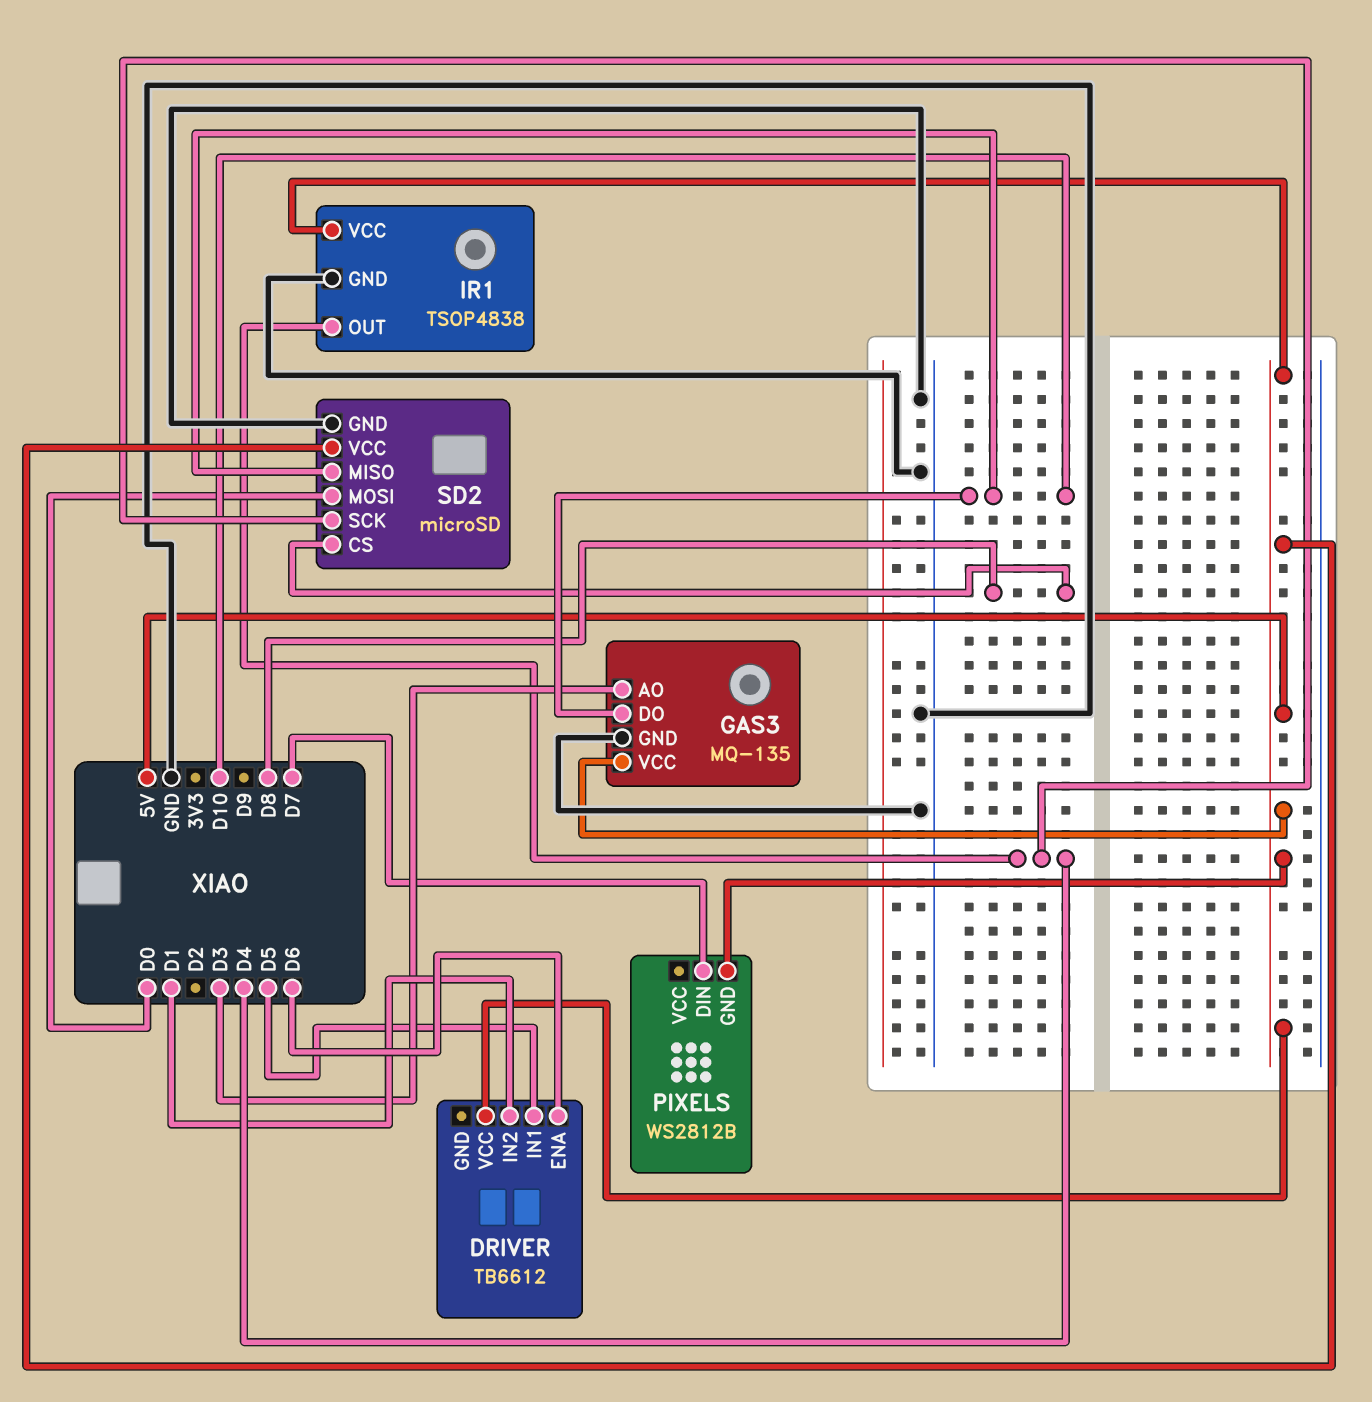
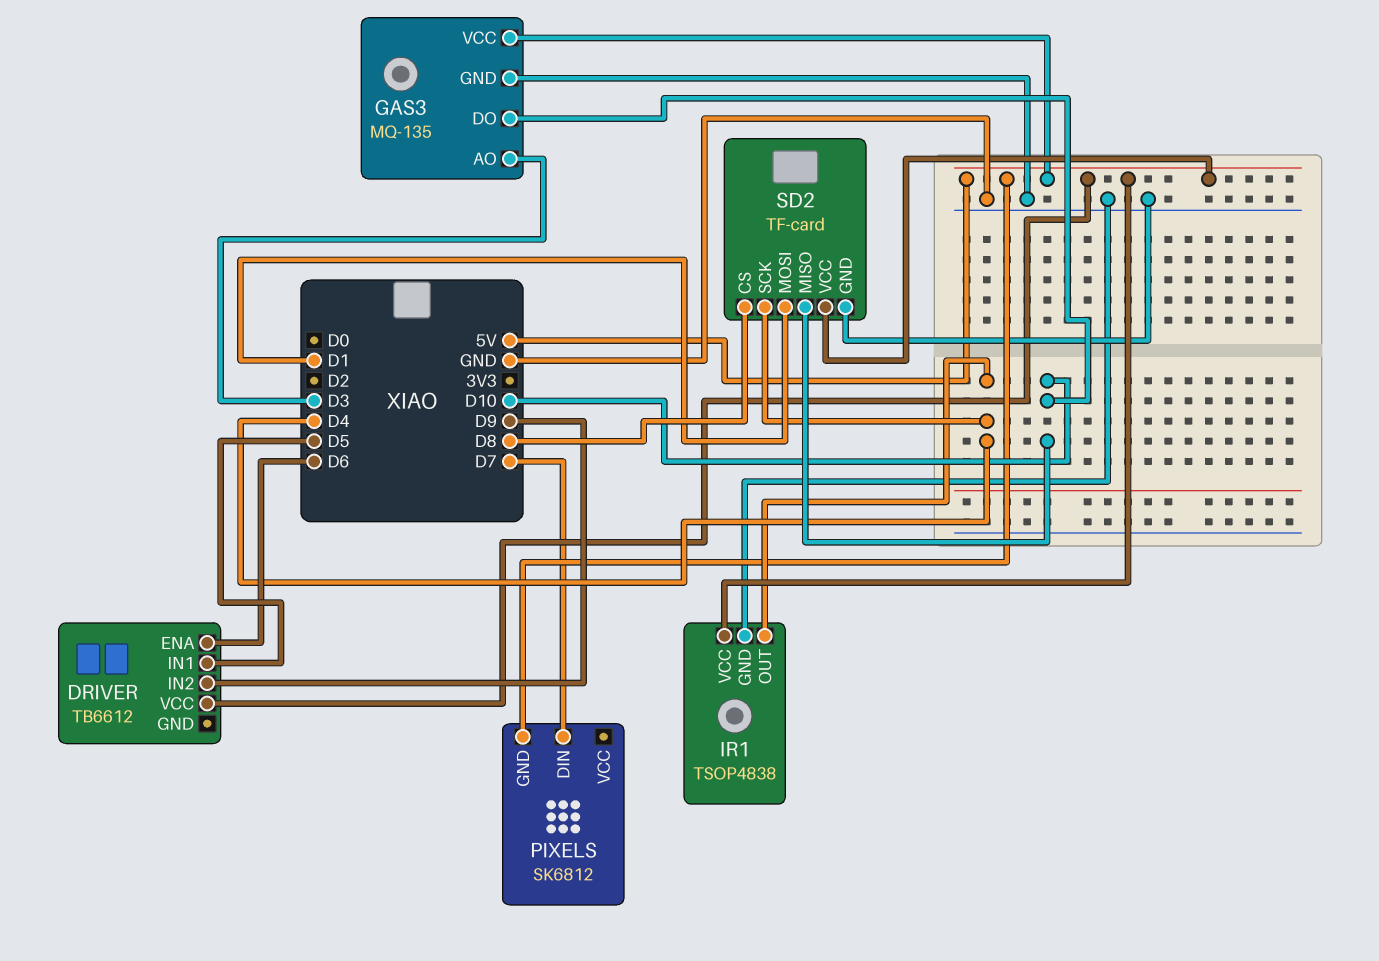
DRIVER pin IN2: D1 -> D9
PIXELS: WS2812B -> SK6812
SD2: microSD -> TF-card
SD2 pin MOSI: D0 -> D1

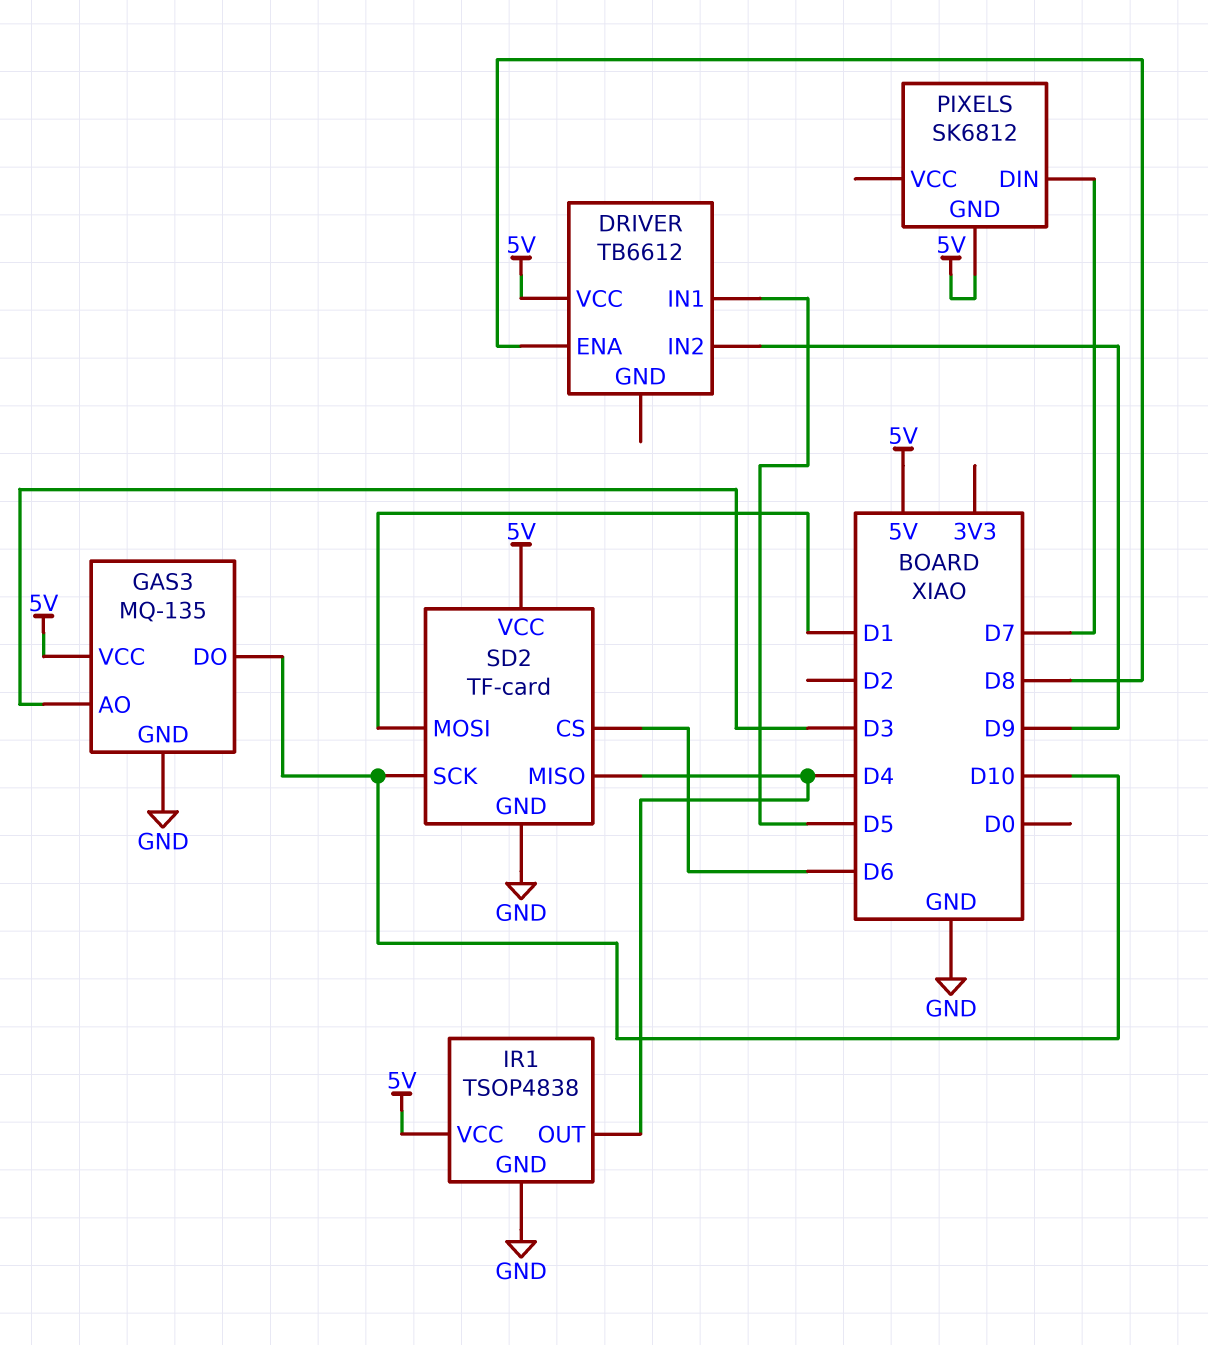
DRIVER pin ENA: D6 -> D8
SD2 pin CS: D8 -> D6
SD2 pin MISO: D10 -> D4
SD2 pin SCK: D4 -> D10

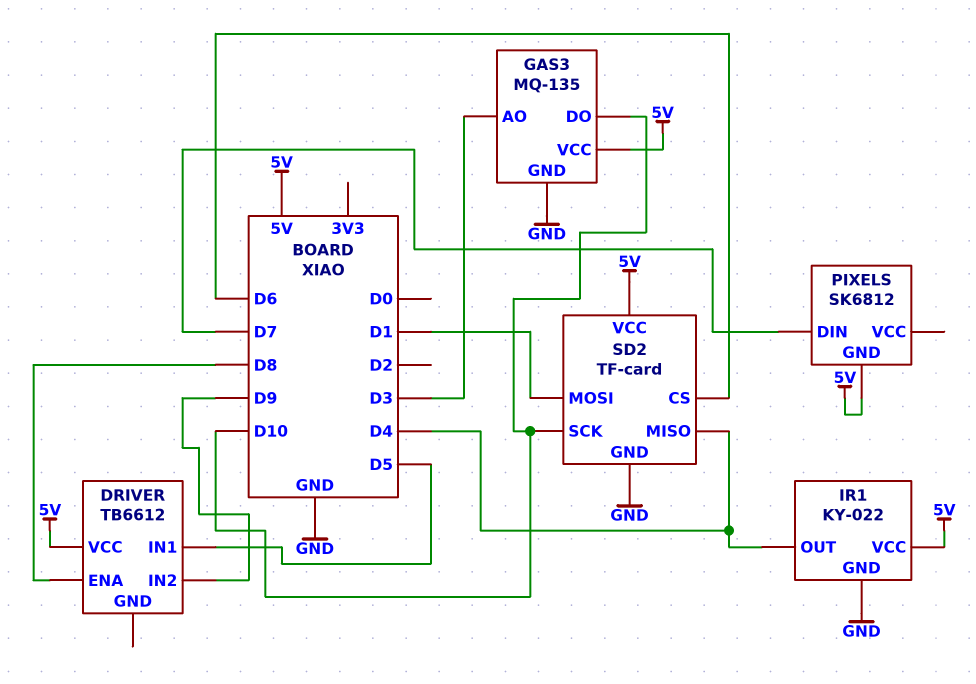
IR1: TSOP4838 -> KY-022

